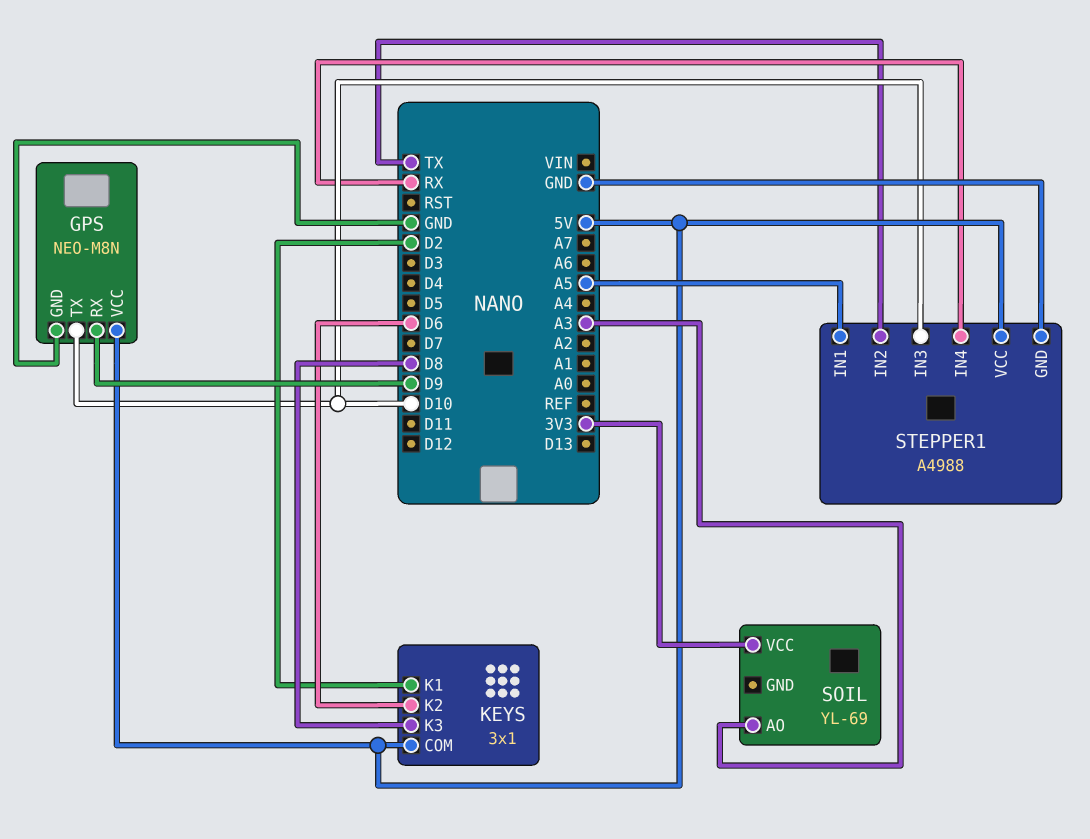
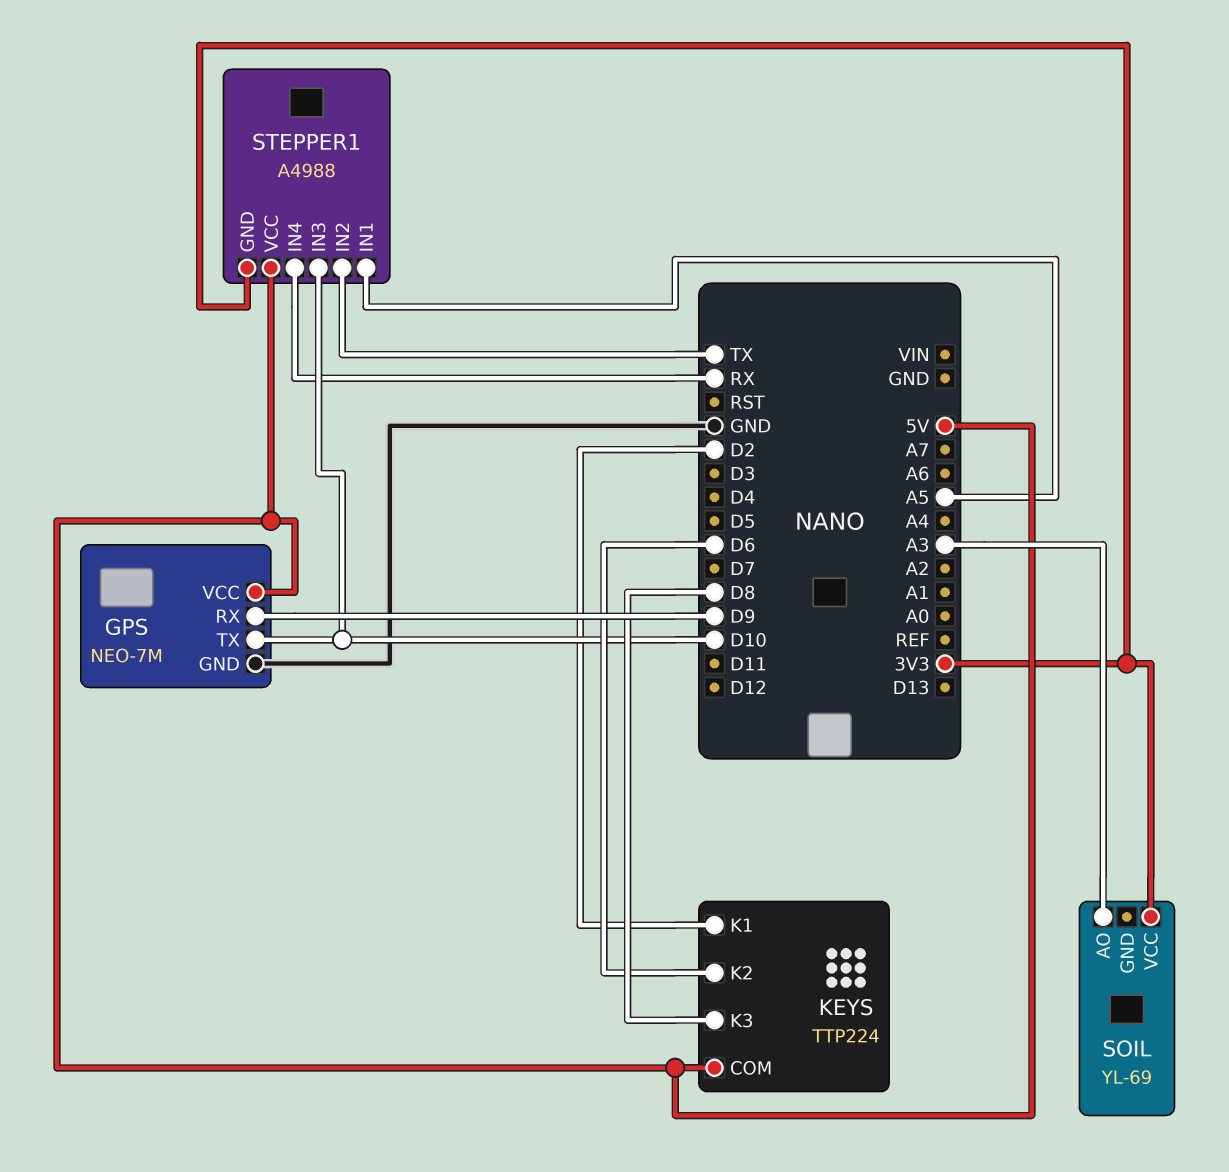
GPS: NEO-M8N -> NEO-7M
KEYS: 3x1 -> TTP224
STEPPER1 pin GND: GND -> 3V3

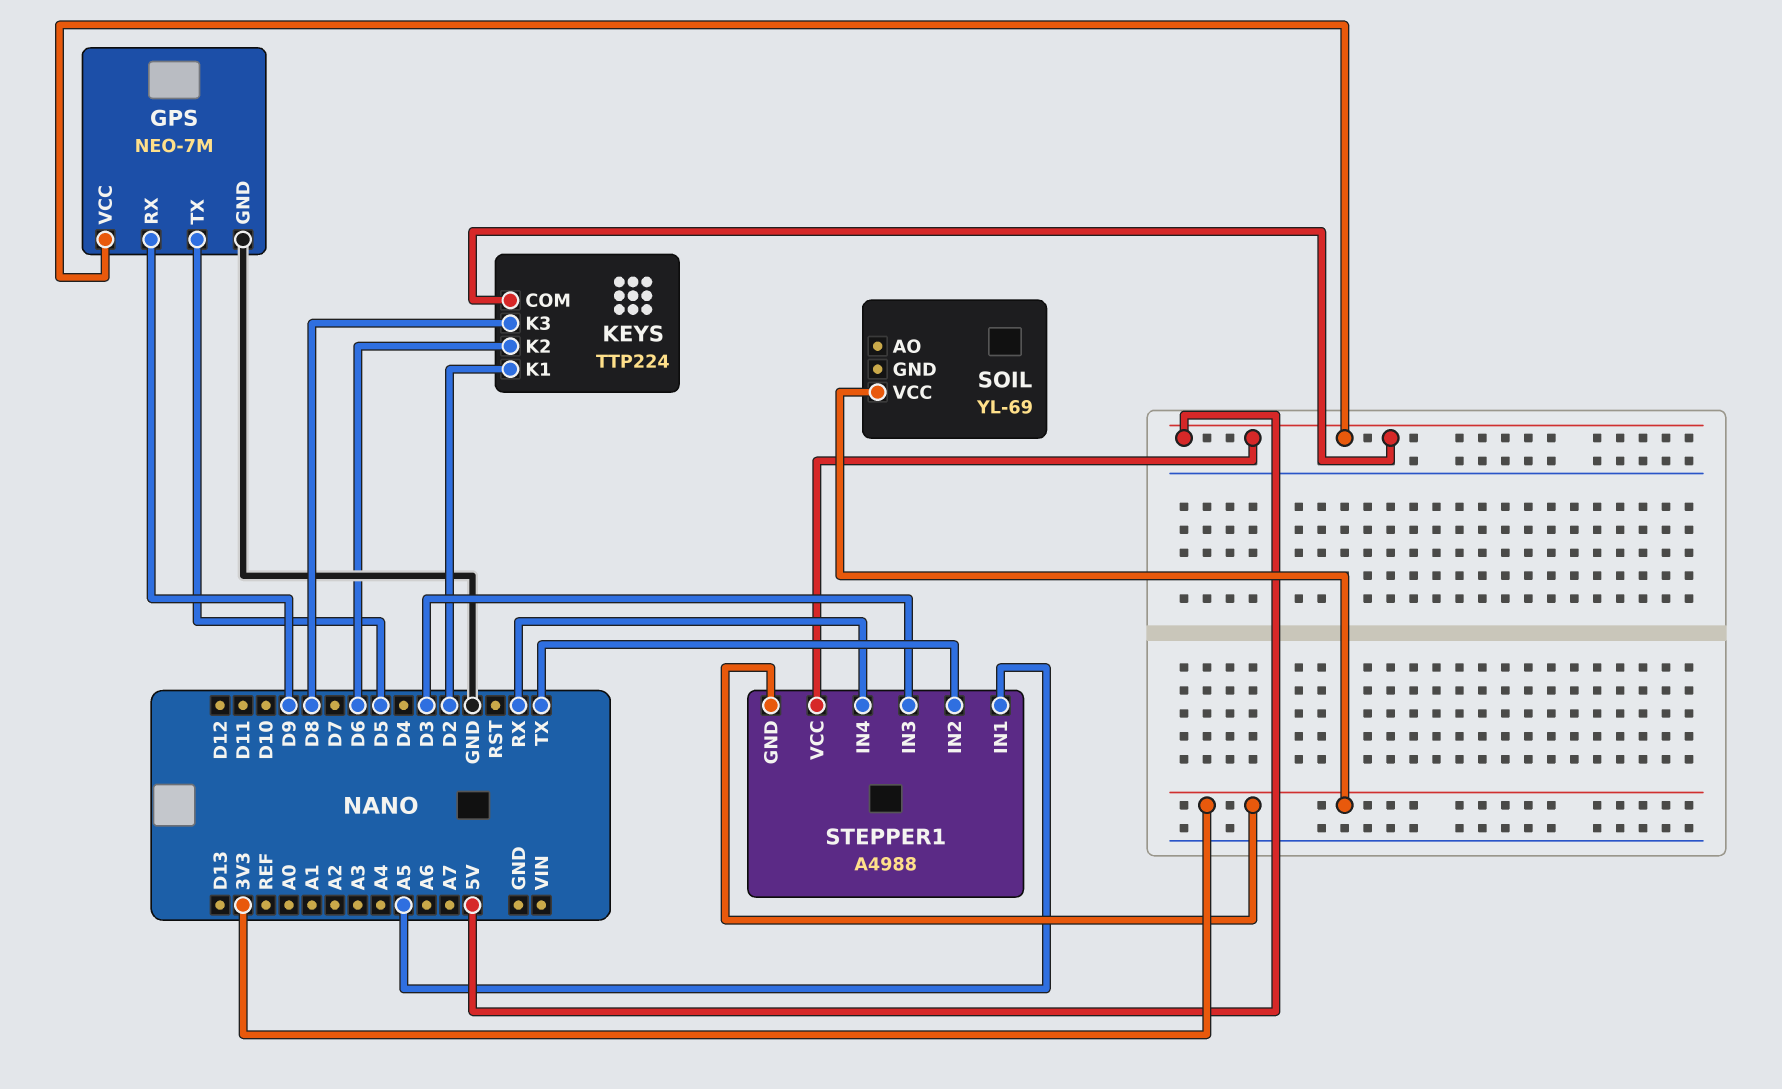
GPS pin TX: D10 -> D5
SOIL pin AO: A3 -> none
STEPPER1 pin IN3: D10 -> D3

